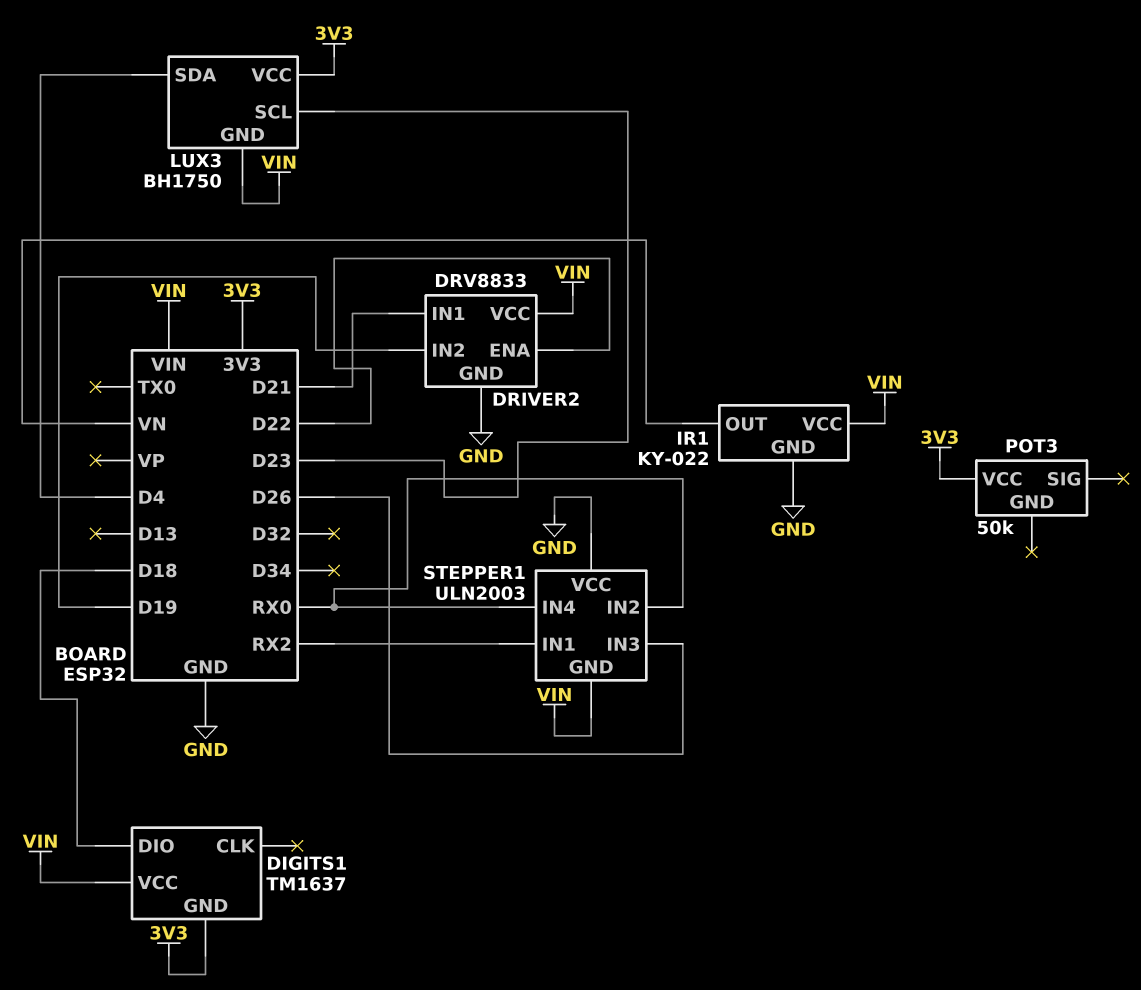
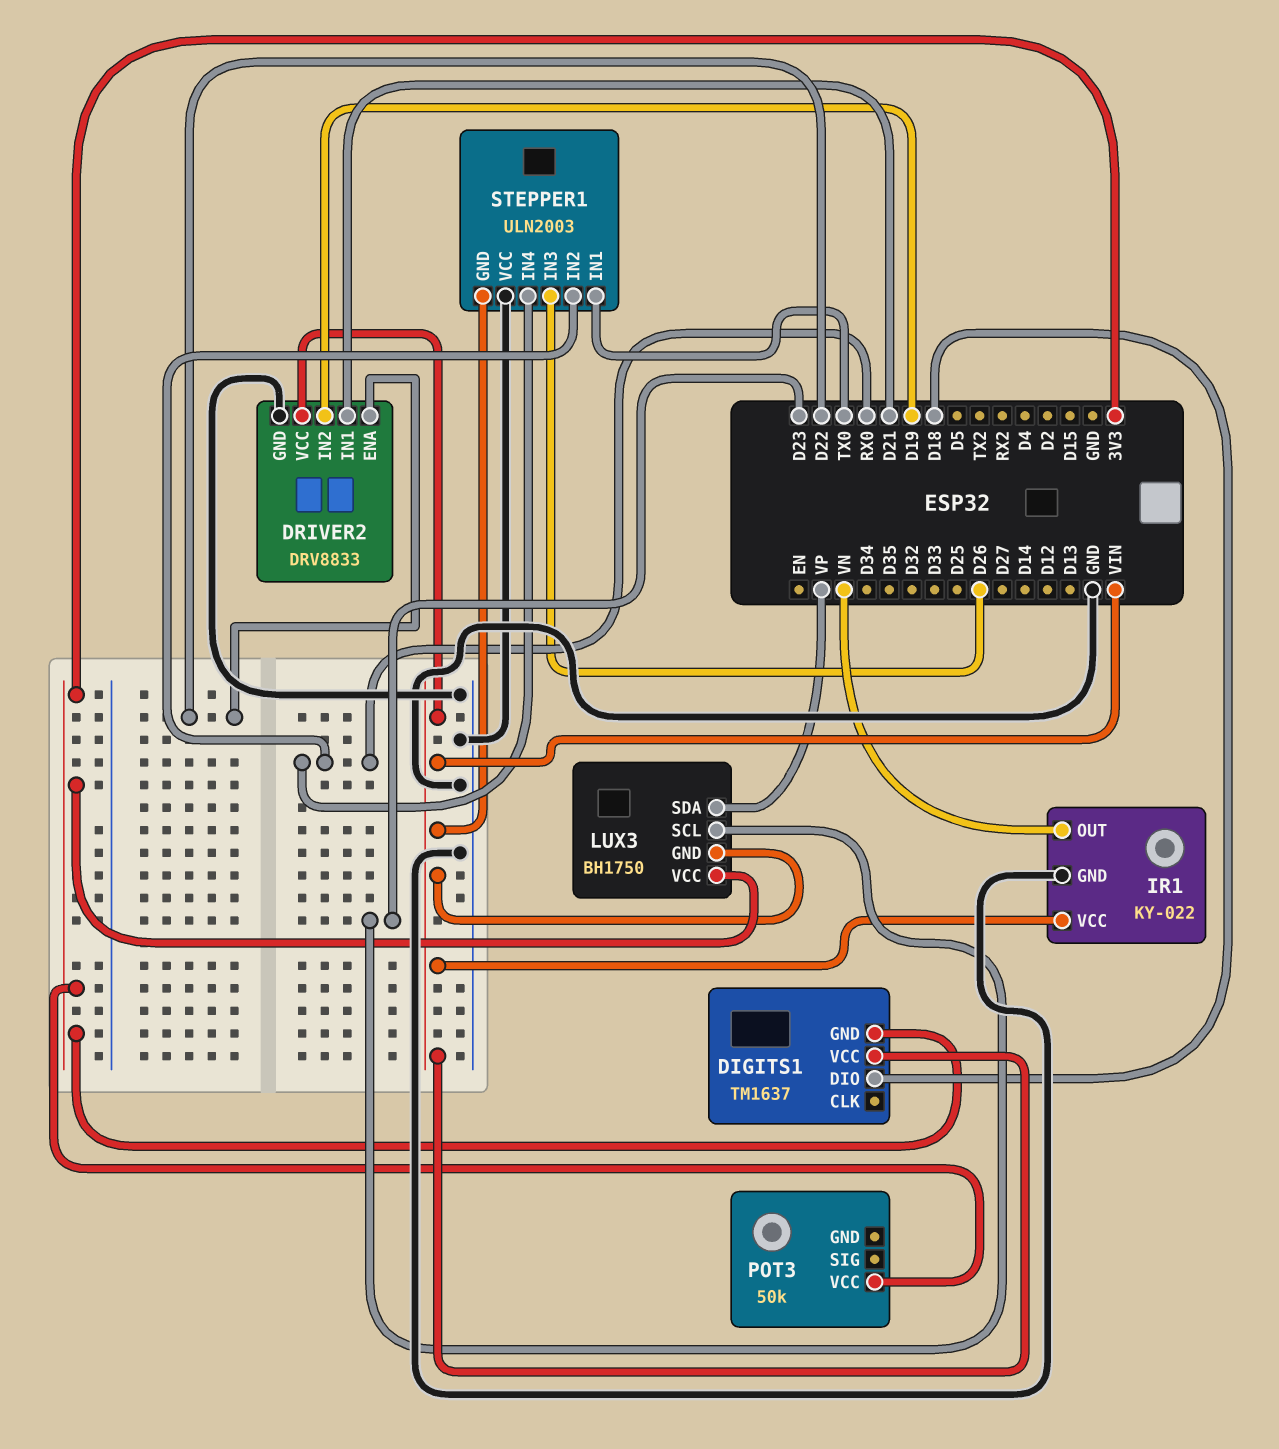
LUX3 pin SDA: D4 -> VP
STEPPER1 pin IN1: RX2 -> TX0

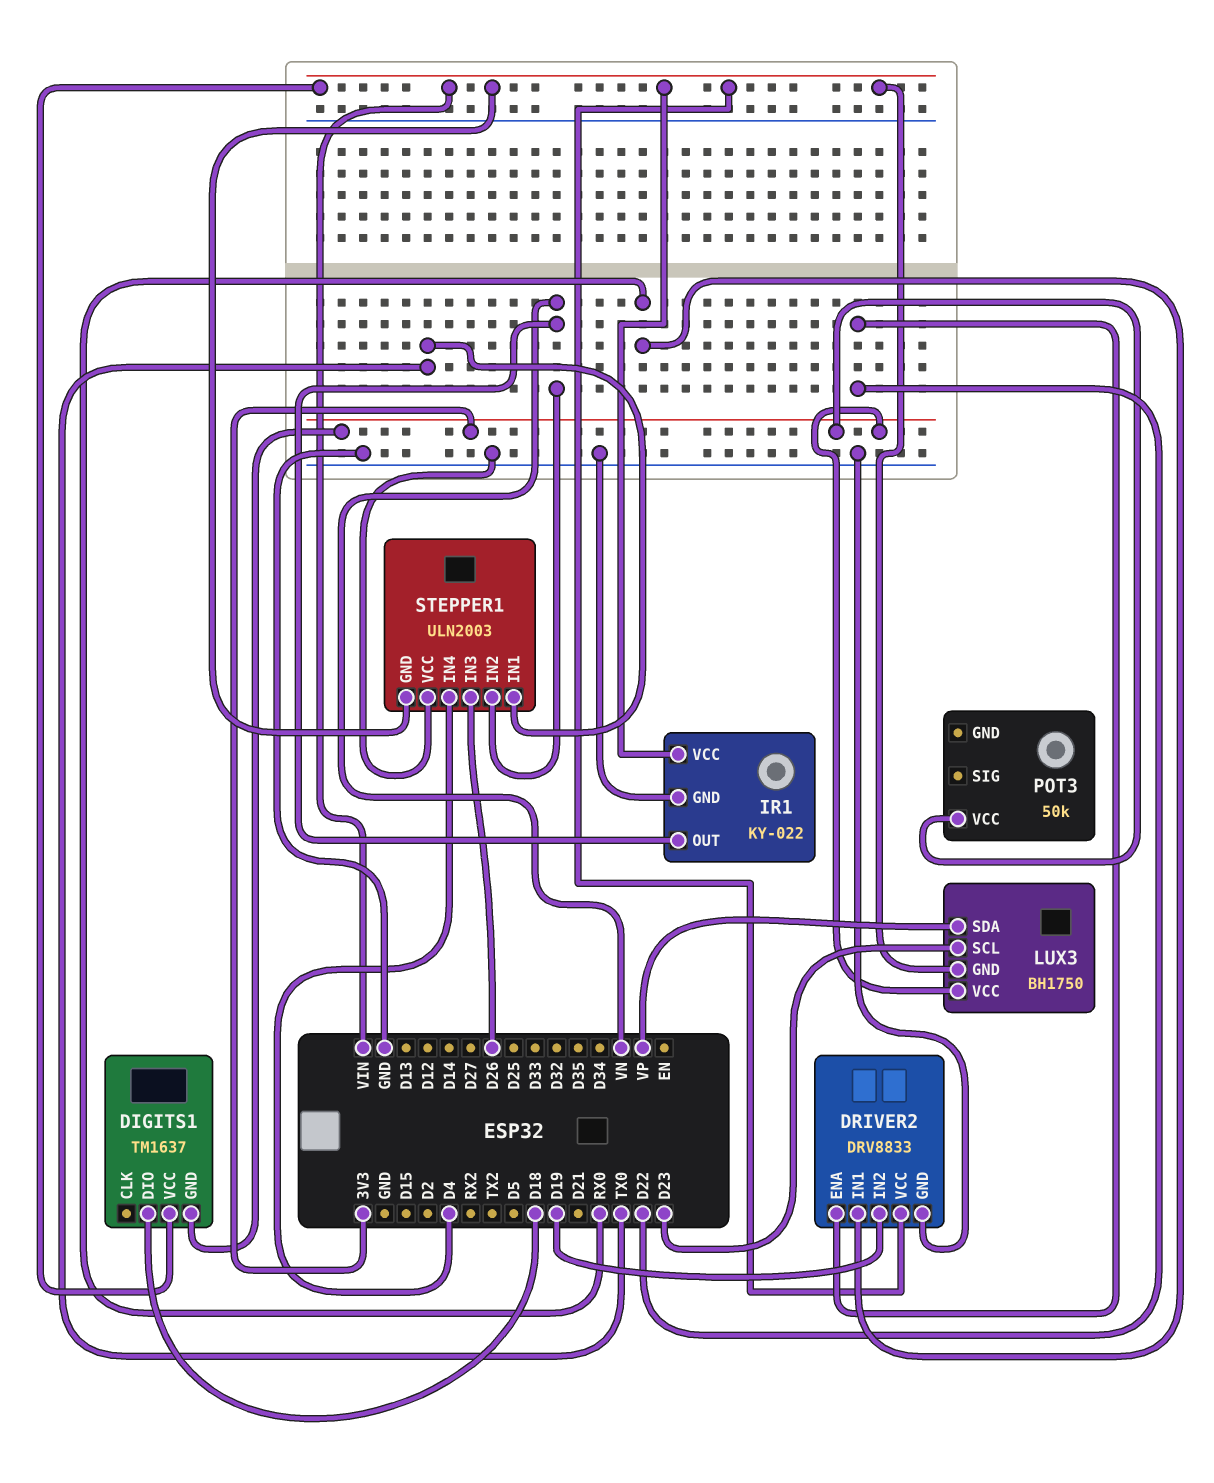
DRIVER2 pin IN1: D21 -> RX0
STEPPER1 pin IN2: RX0 -> VN
STEPPER1 pin IN4: RX0 -> D4

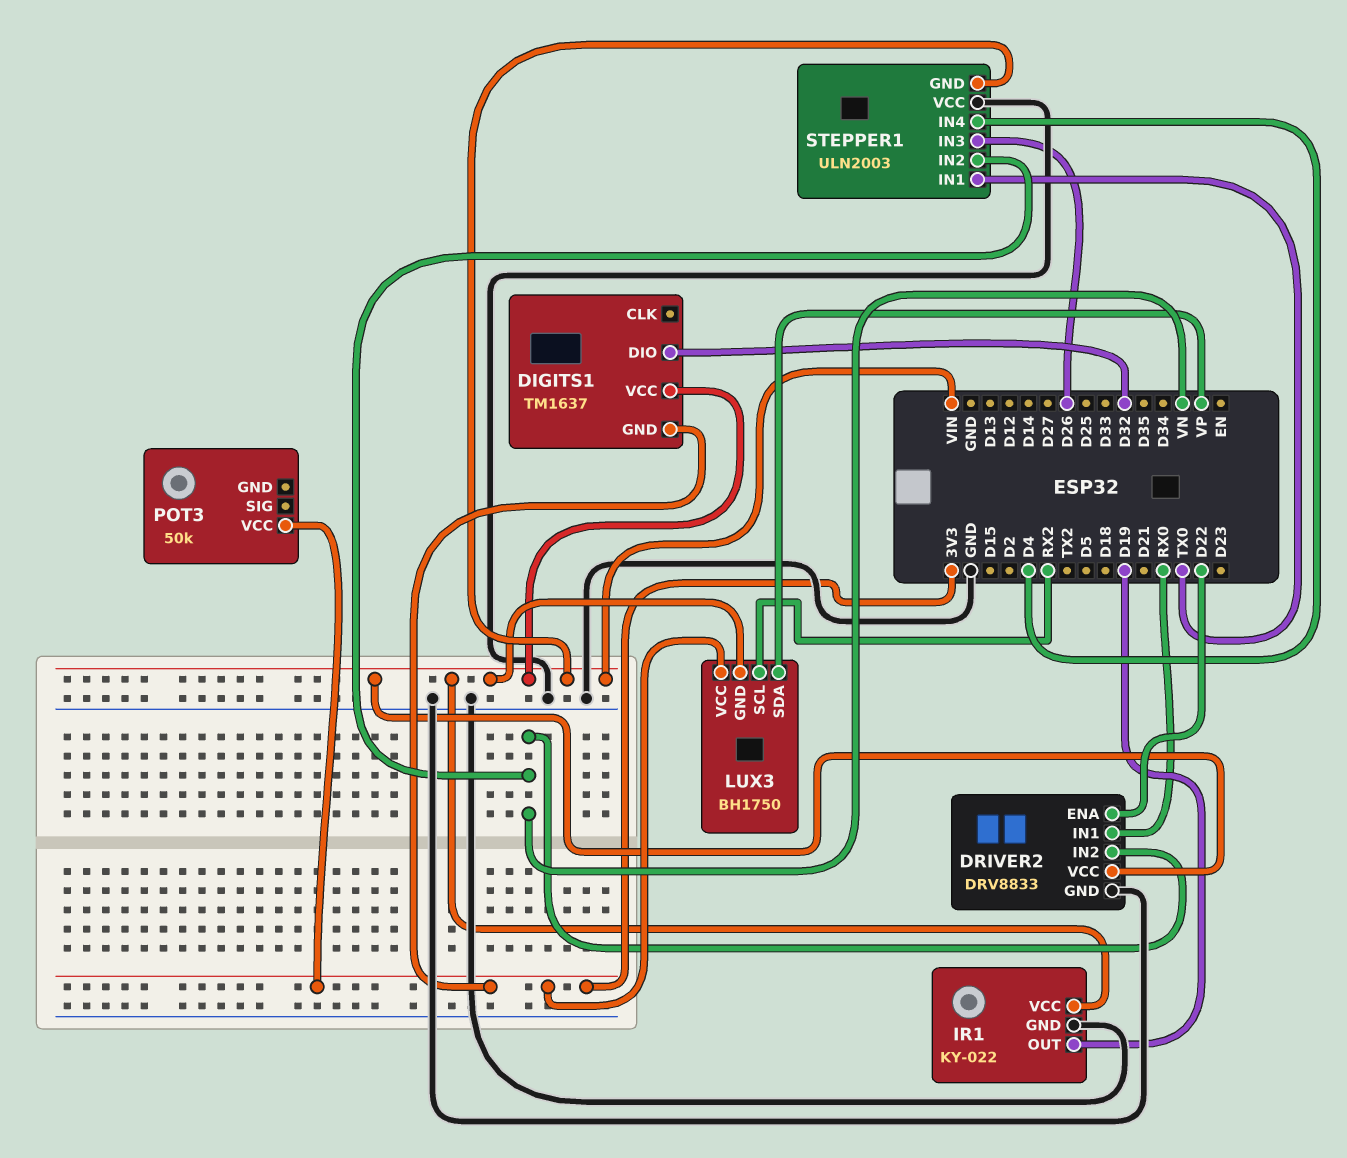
DIGITS1 pin DIO: D18 -> D32
DRIVER2 pin IN2: D19 -> VN
IR1 pin OUT: VN -> D19
LUX3 pin SCL: D23 -> RX2

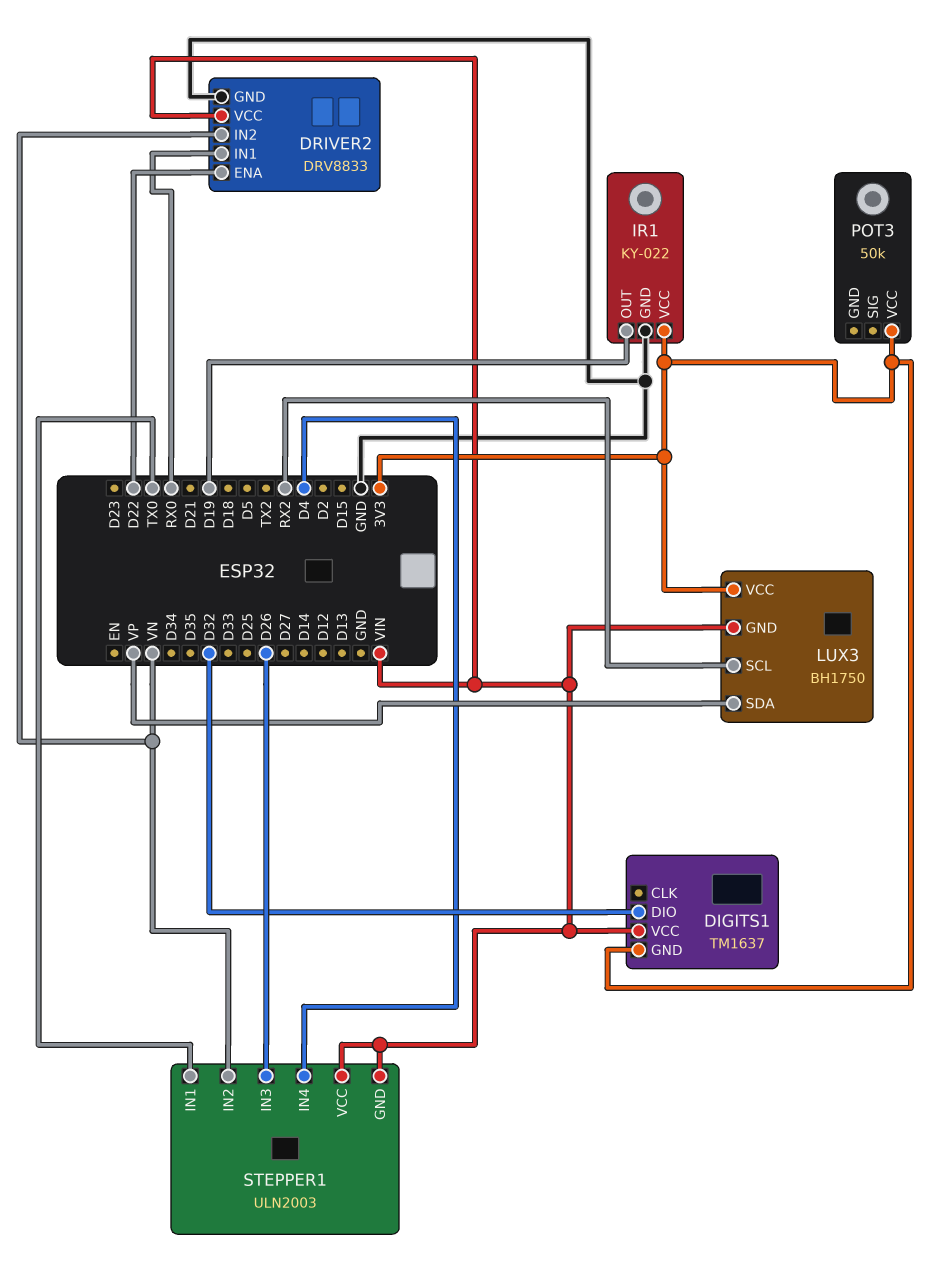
IR1 pin VCC: VIN -> 3V3
STEPPER1 pin VCC: GND -> VIN

